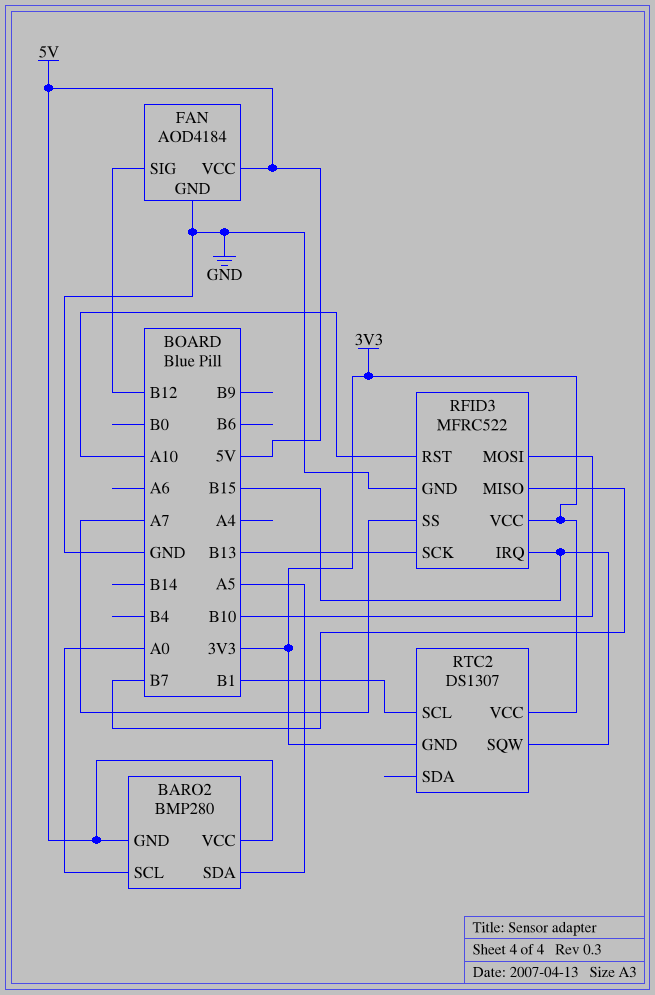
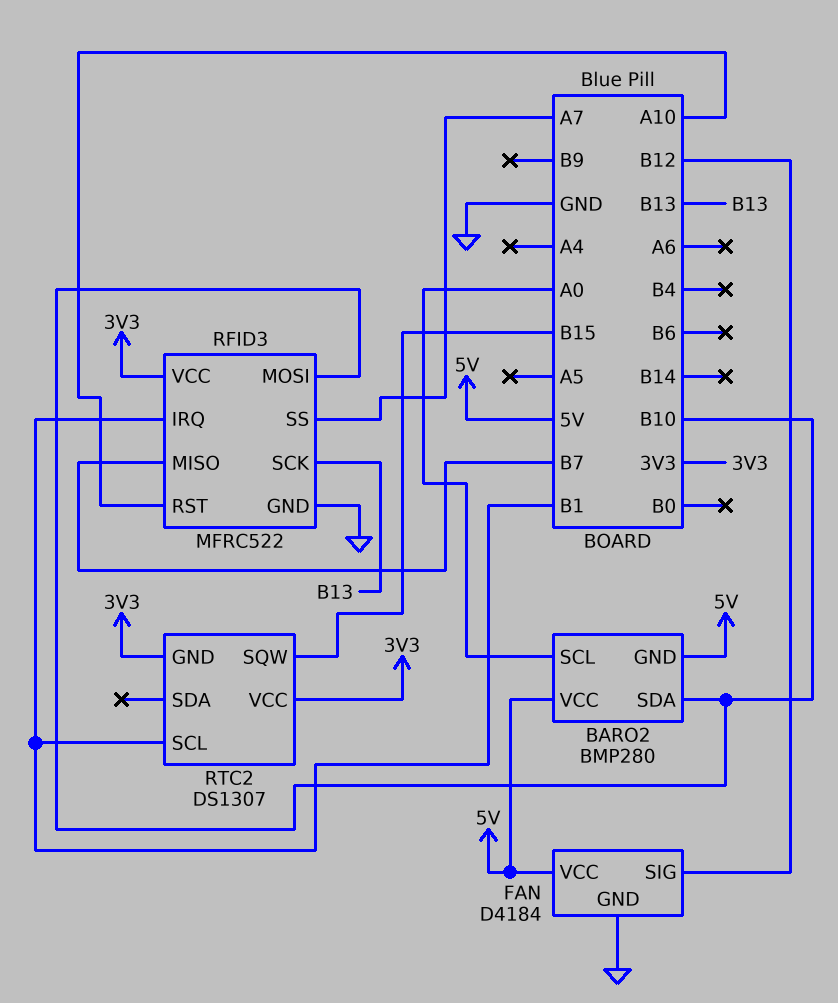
BARO2 pin SDA: A5 -> B10
FAN: AOD4184 -> D4184
RFID3 pin IRQ: B15 -> B1

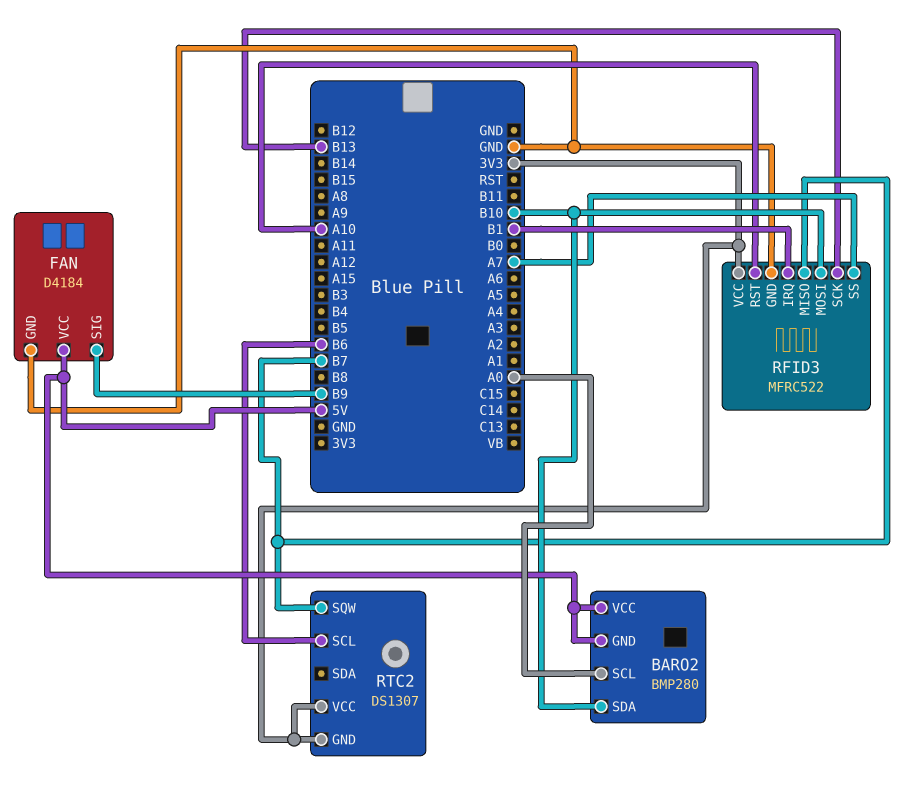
FAN pin SIG: B12 -> B9
RTC2 pin SCL: B1 -> B6
RTC2 pin SQW: B15 -> B7

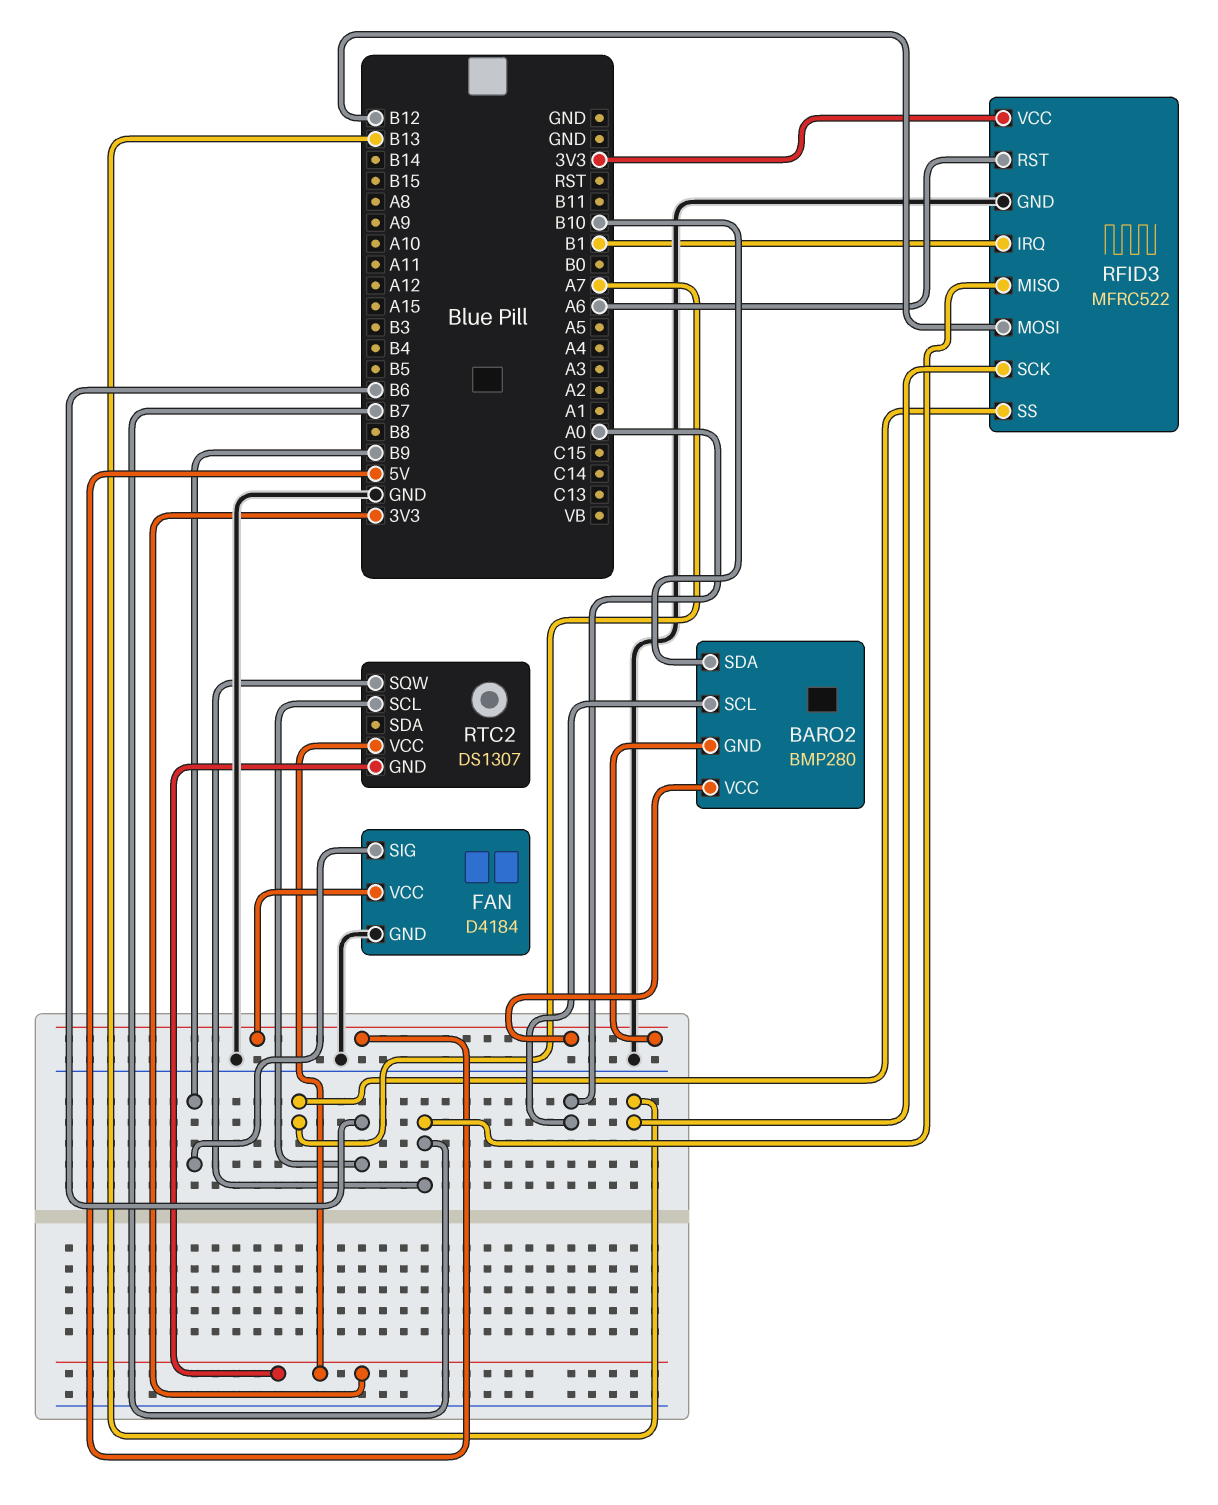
RFID3 pin MOSI: B10 -> B12
RFID3 pin RST: A10 -> A6

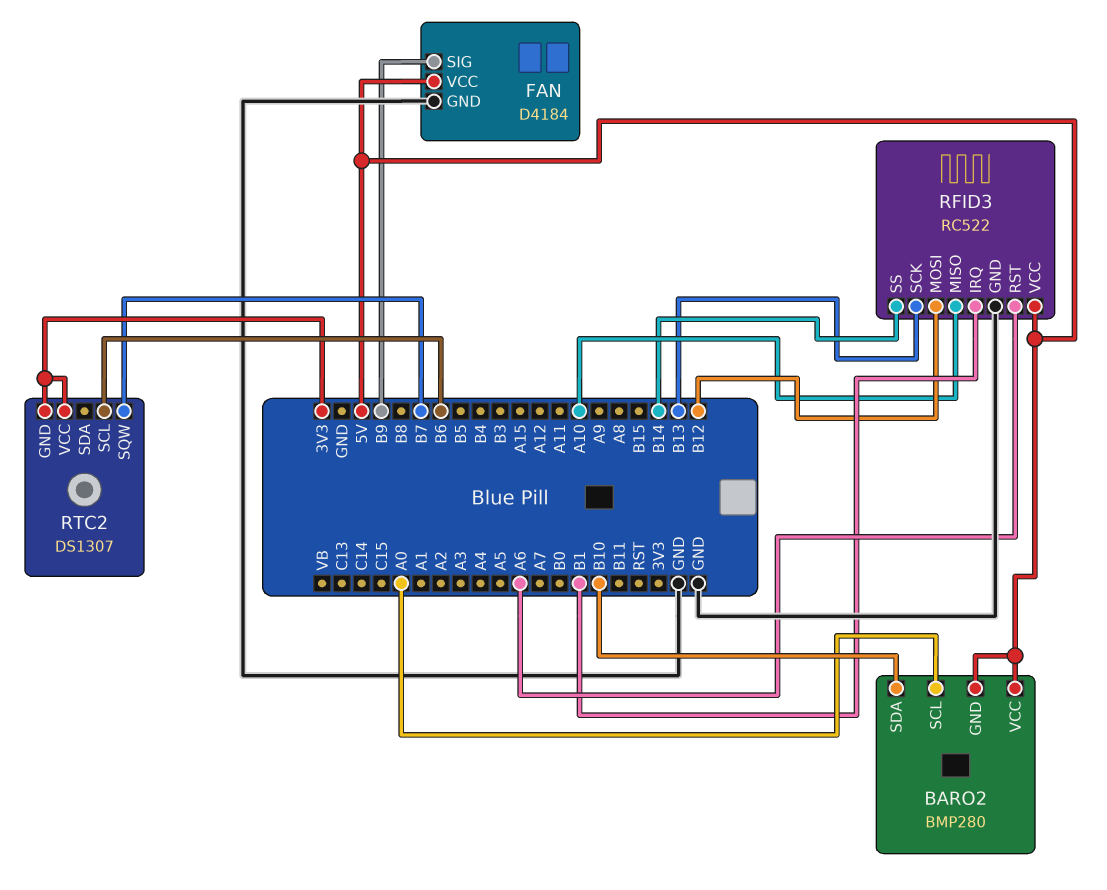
RFID3: MFRC522 -> RC522
RFID3 pin MISO: B7 -> A10
RFID3 pin SS: A7 -> B14
RFID3 pin VCC: 3V3 -> 5V

